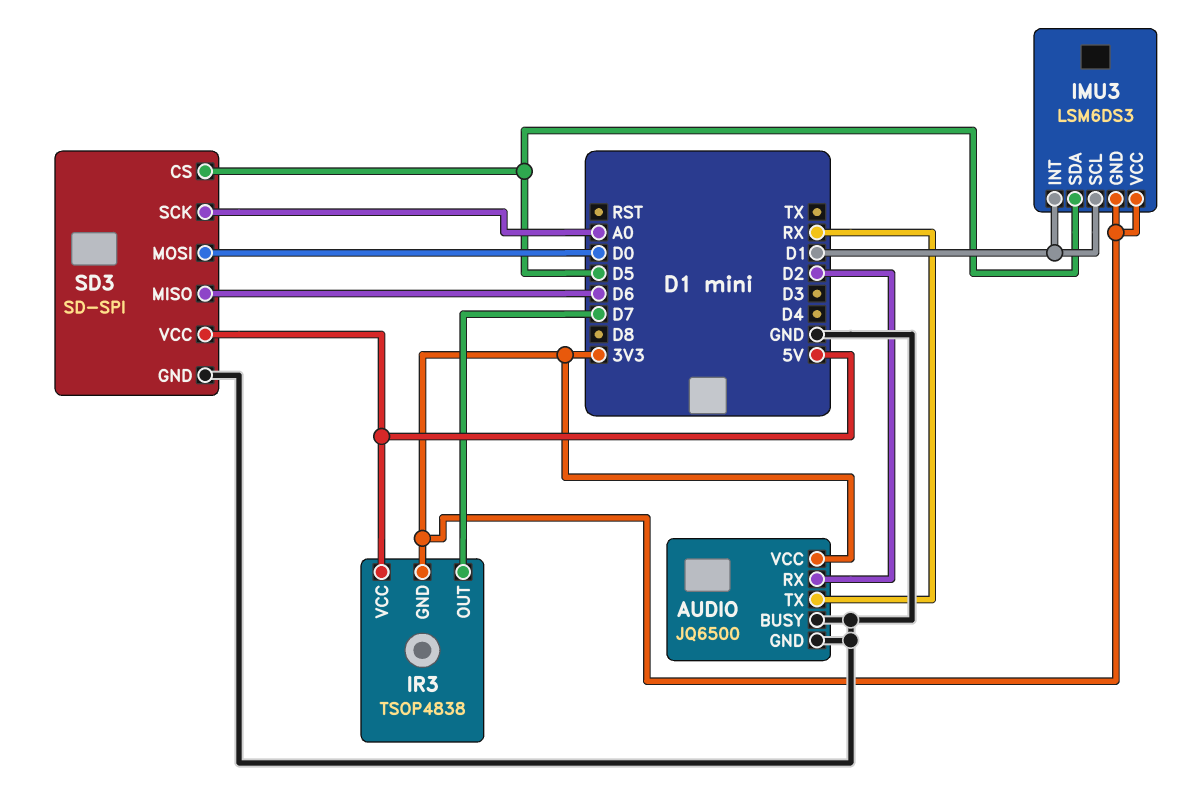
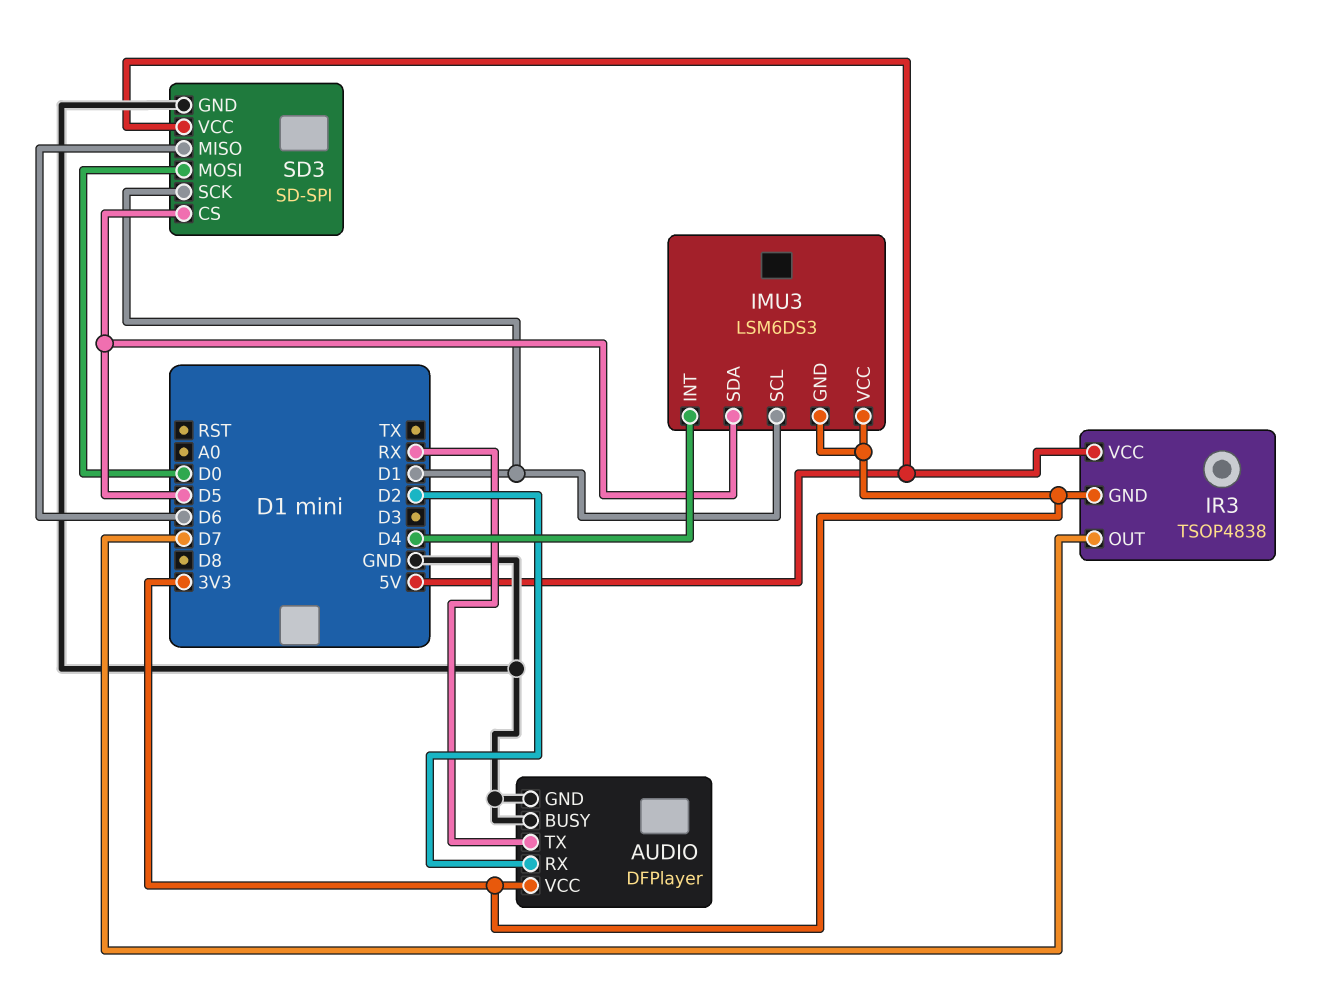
AUDIO: JQ6500 -> DFPlayer
IMU3 pin INT: D1 -> D4
SD3 pin SCK: A0 -> D1

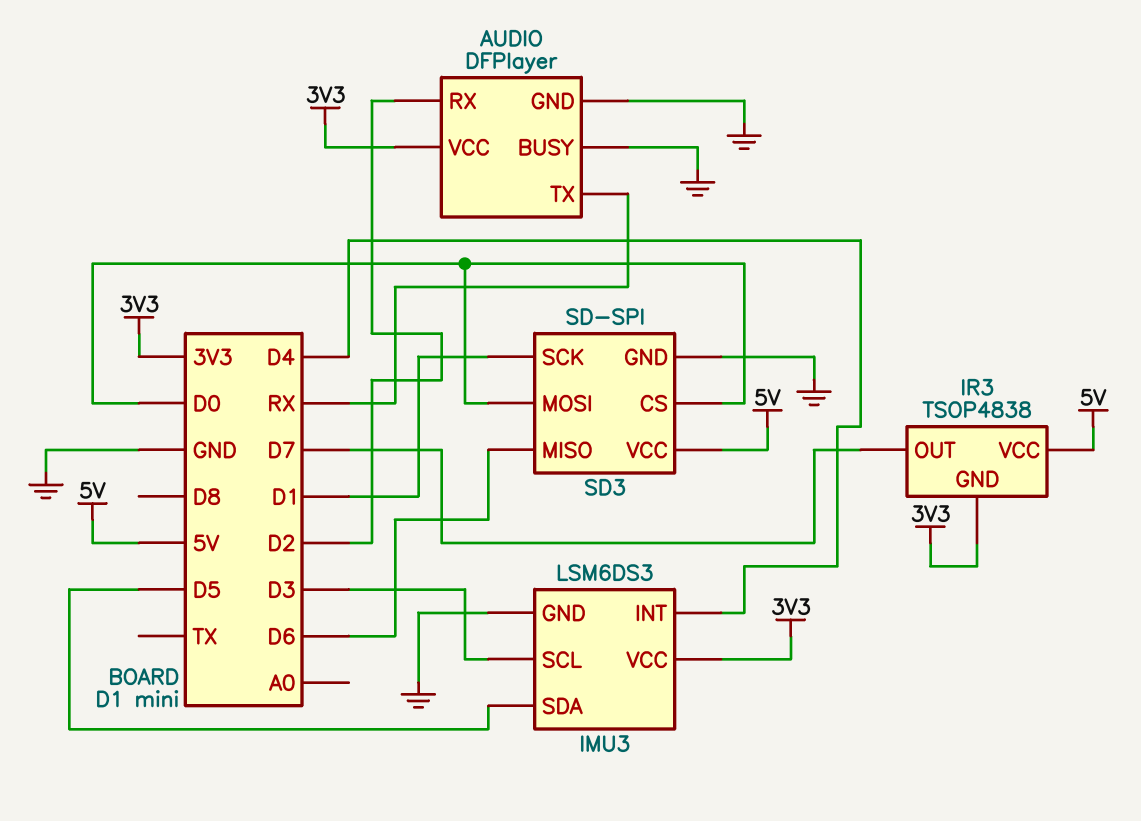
IMU3 pin GND: 3V3 -> GND
IMU3 pin SCL: D1 -> D3
SD3 pin CS: D5 -> D0

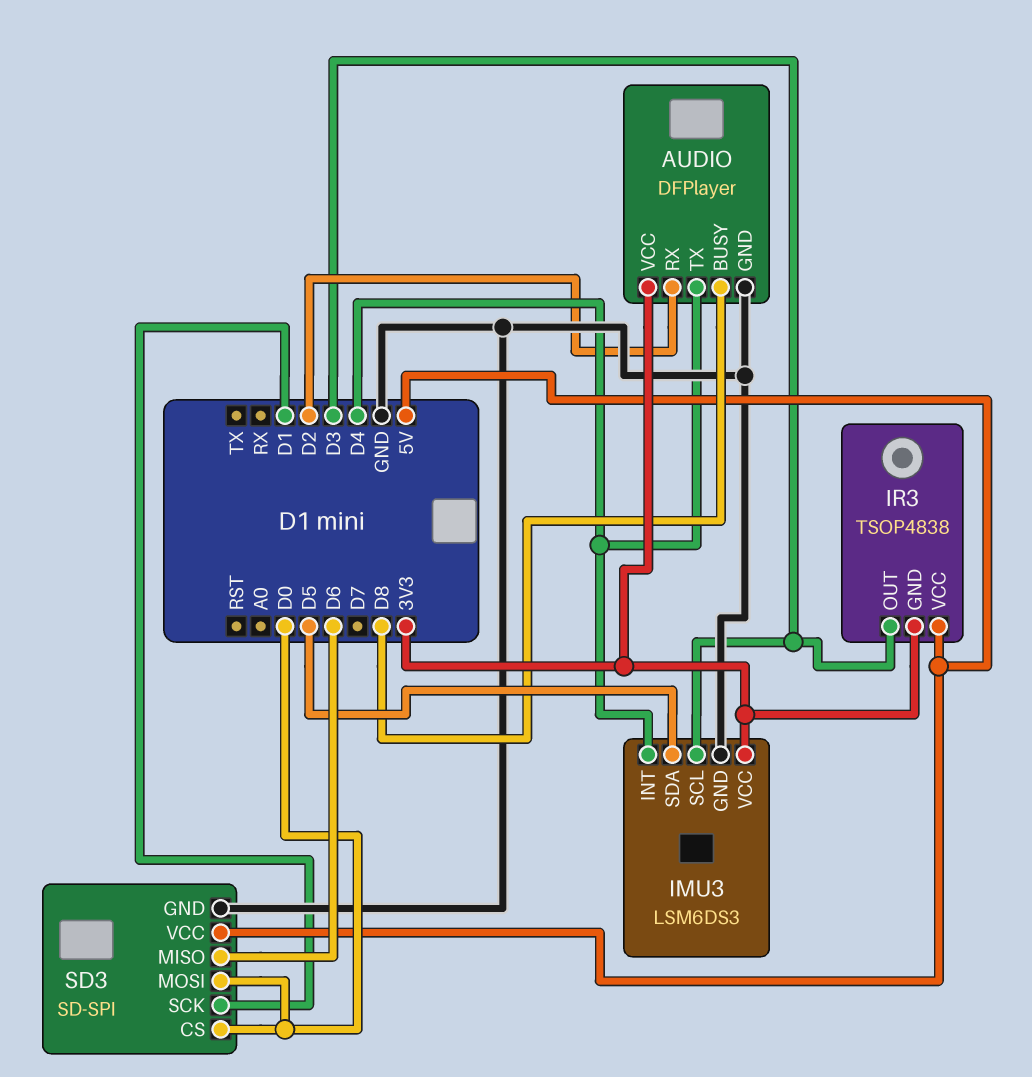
AUDIO pin BUSY: GND -> D8
AUDIO pin TX: RX -> D4
IR3 pin OUT: D7 -> D3

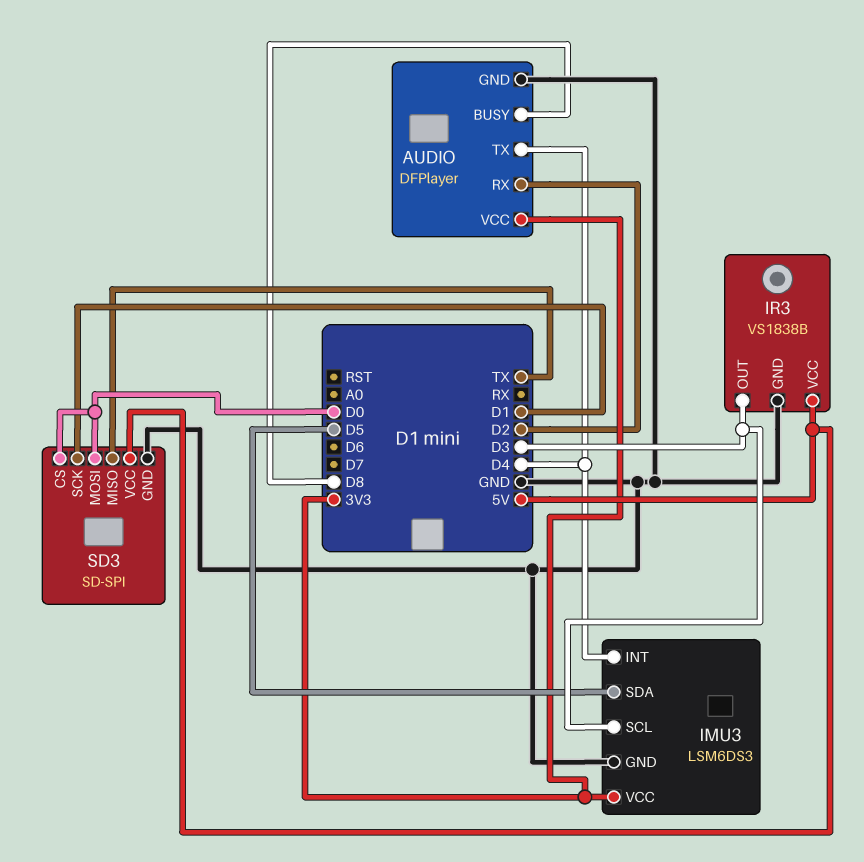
IR3: TSOP4838 -> VS1838B
IR3 pin GND: 3V3 -> GND
SD3 pin MISO: D6 -> TX

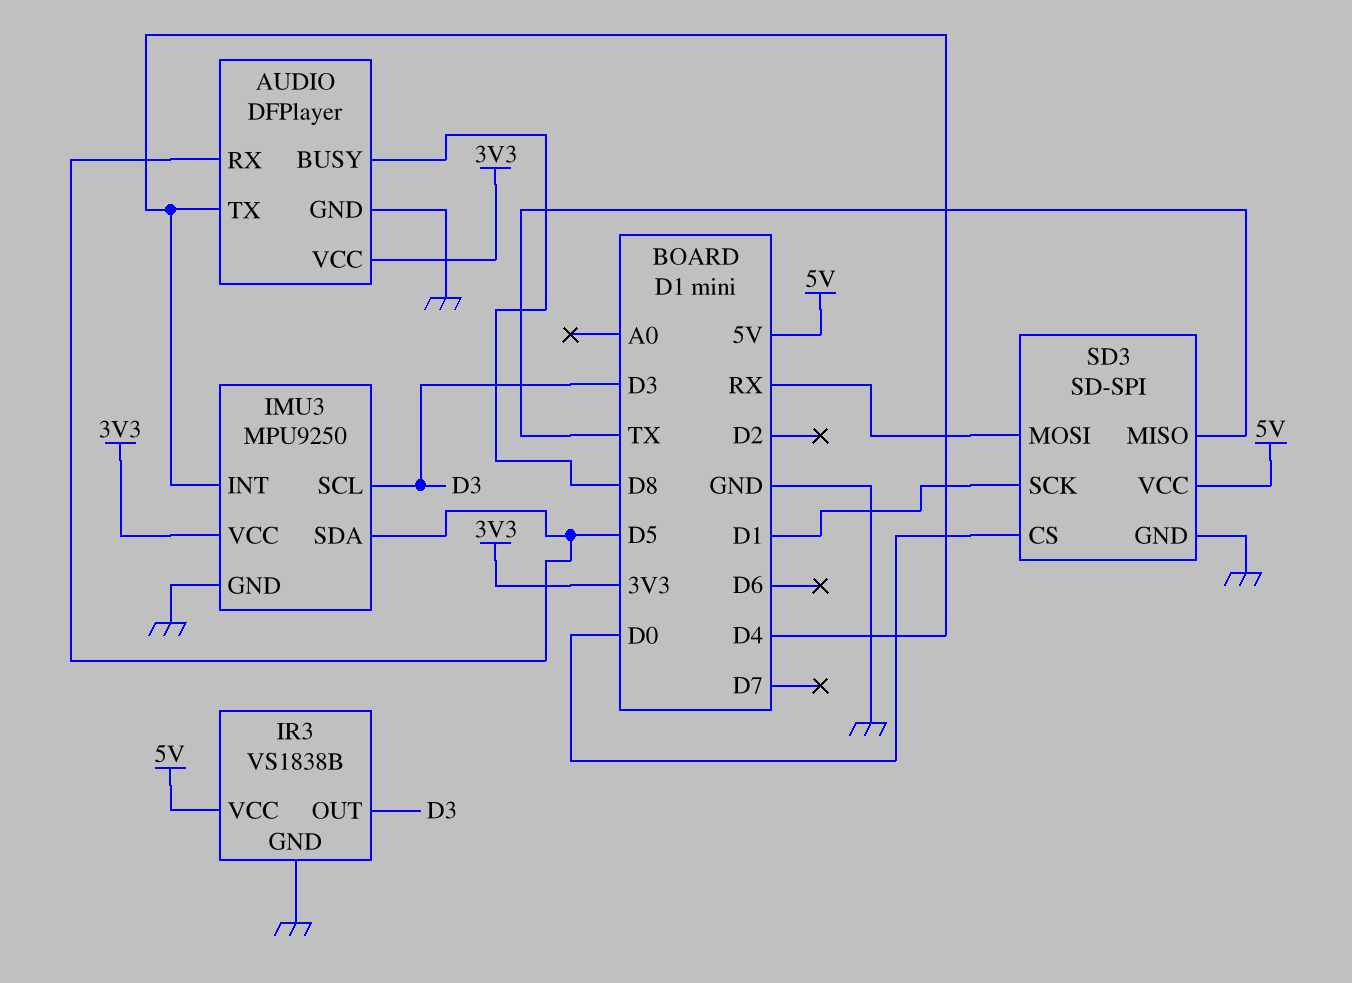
AUDIO pin RX: D2 -> D5
IMU3: LSM6DS3 -> MPU9250
SD3 pin MOSI: D0 -> RX

